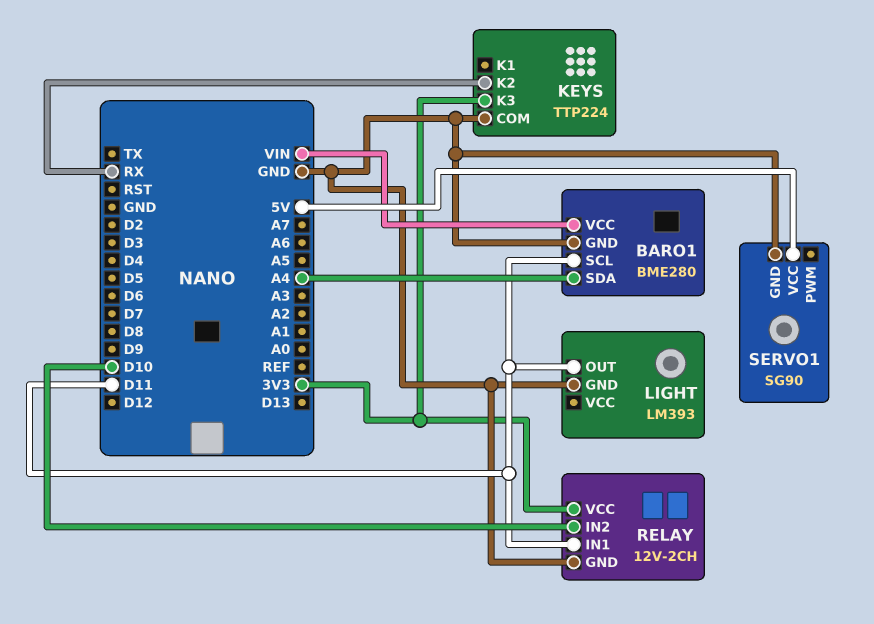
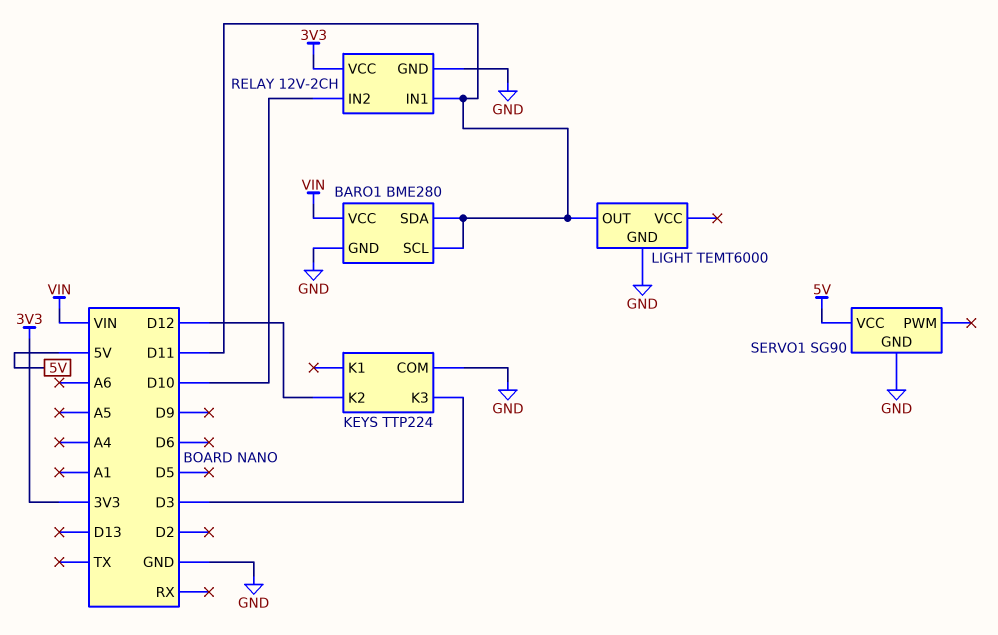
BARO1 pin SDA: A4 -> D11
KEYS pin K2: RX -> D12
KEYS pin K3: 3V3 -> D3
LIGHT: LM393 -> TEMT6000

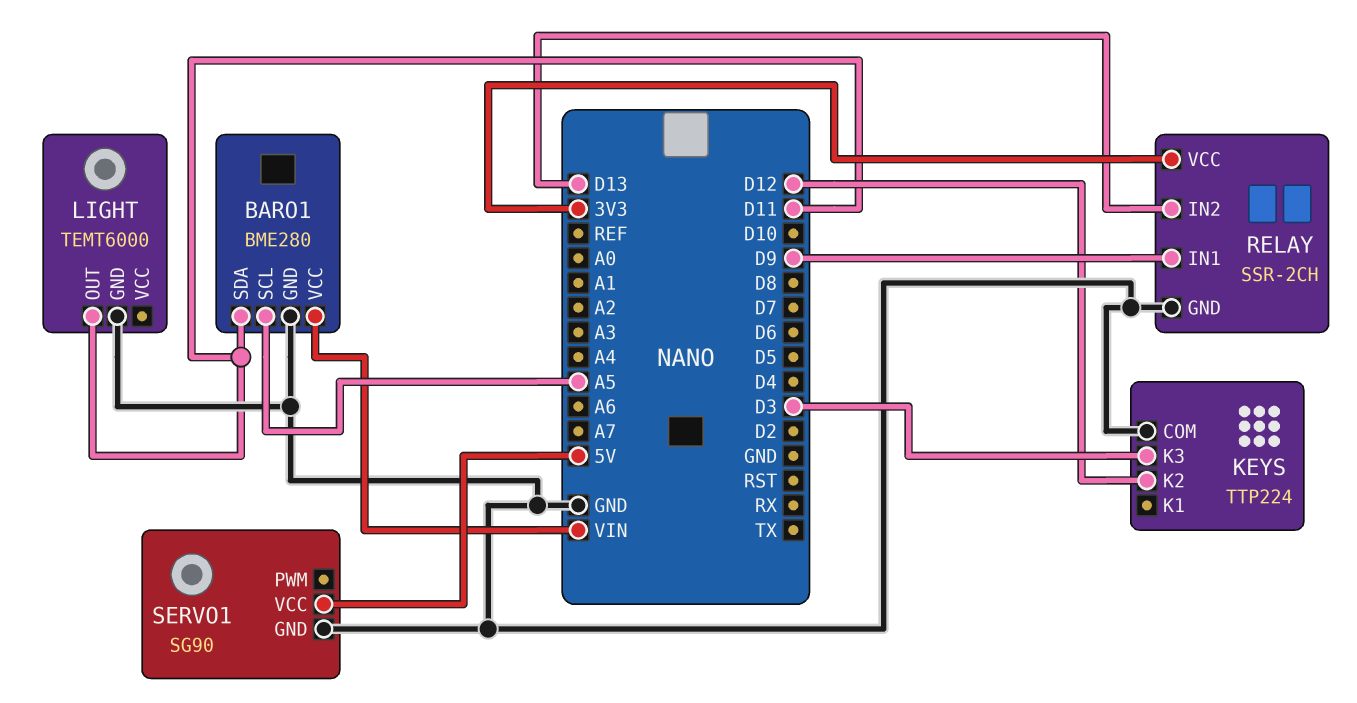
BARO1 pin SCL: D11 -> A5
RELAY: 12V-2CH -> SSR-2CH
RELAY pin IN1: D11 -> D9
RELAY pin IN2: D10 -> D13

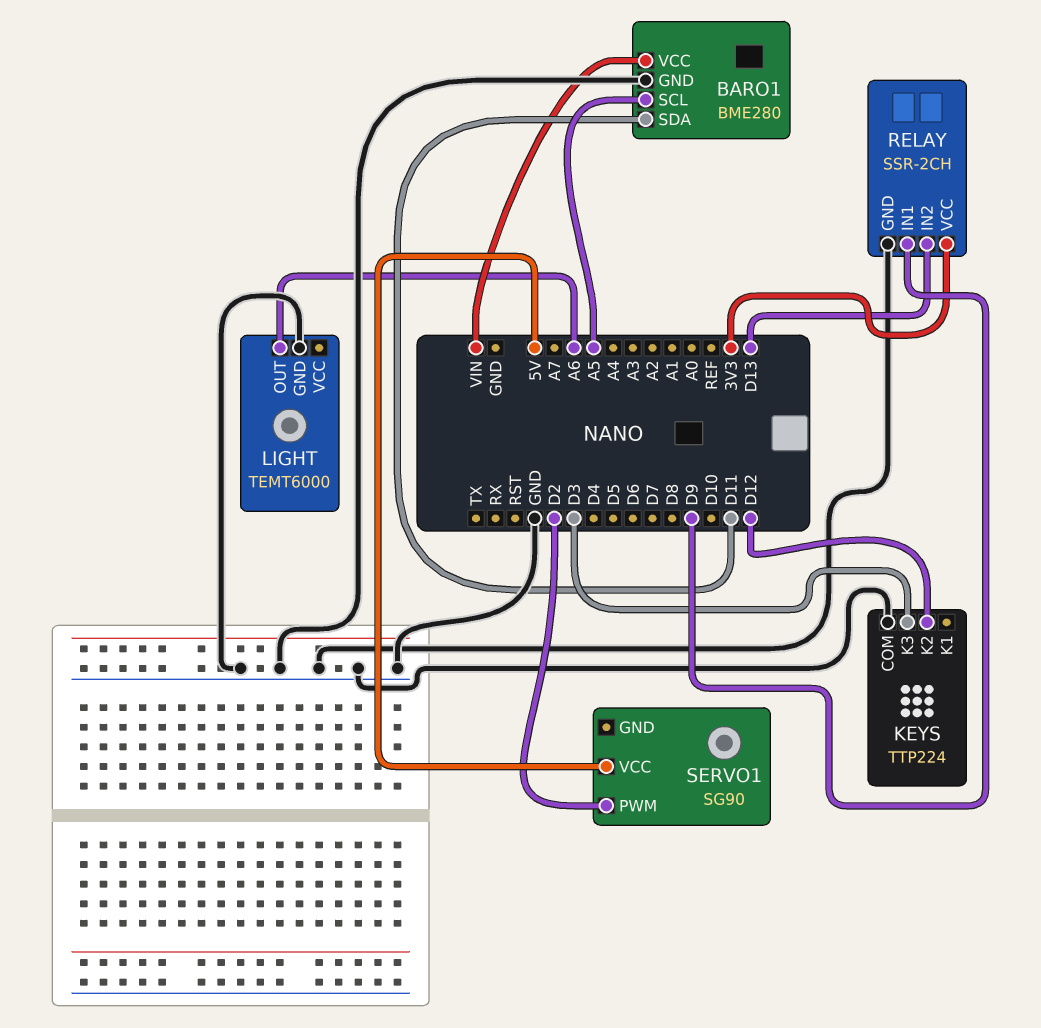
LIGHT pin OUT: D11 -> A6
SERVO1 pin GND: GND -> none
SERVO1 pin PWM: none -> D2

